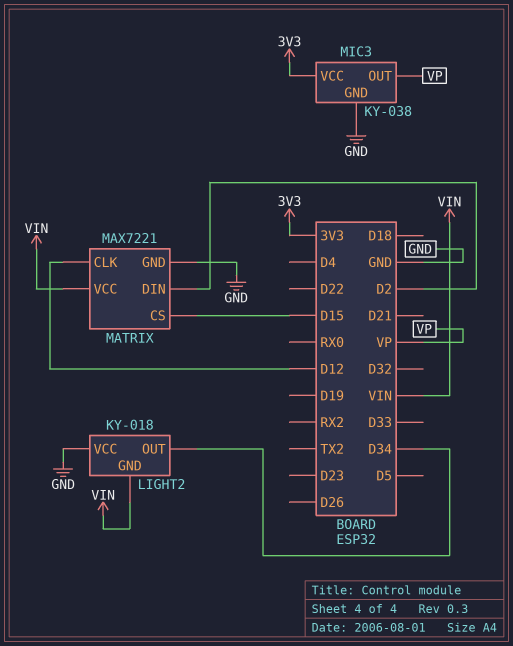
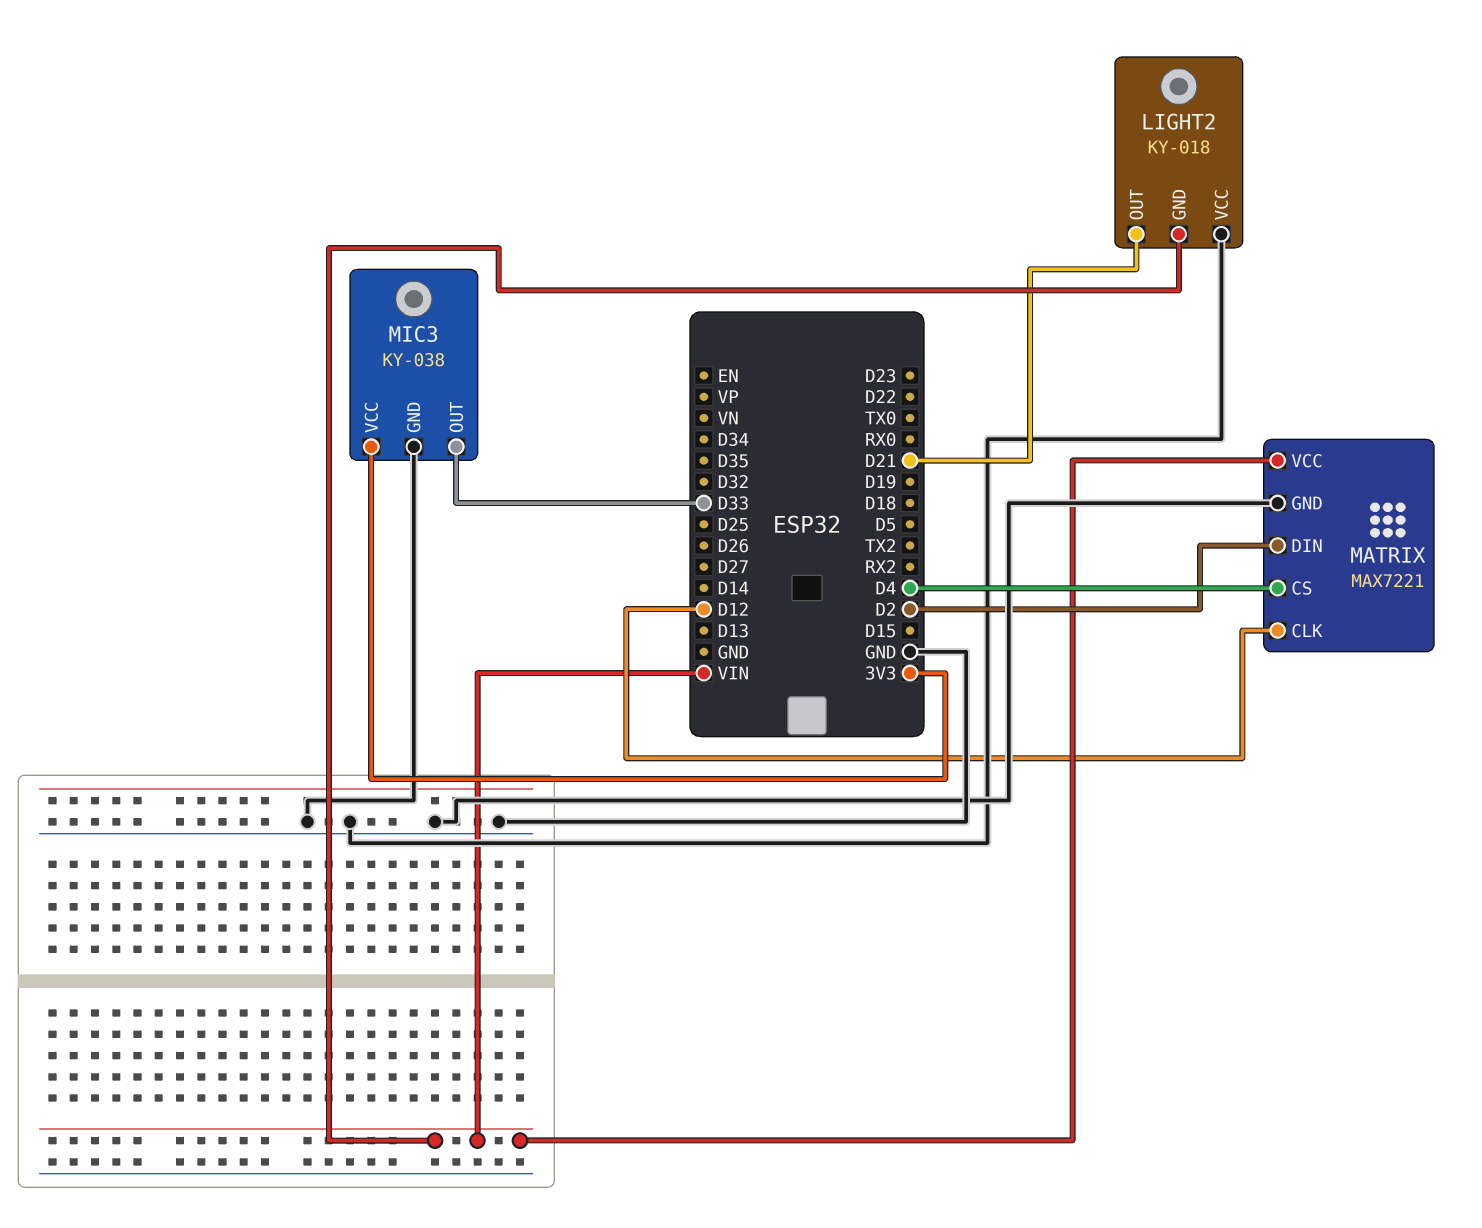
LIGHT2 pin OUT: D34 -> D21
MATRIX pin CS: D15 -> D4
MIC3 pin OUT: VP -> D33

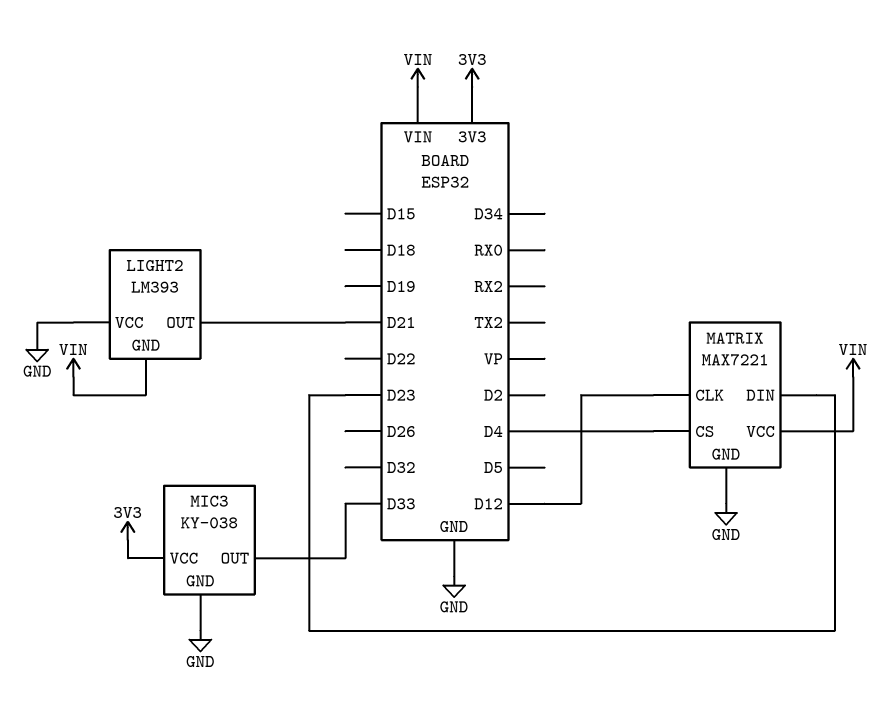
LIGHT2: KY-018 -> LM393
MATRIX pin DIN: D2 -> D23

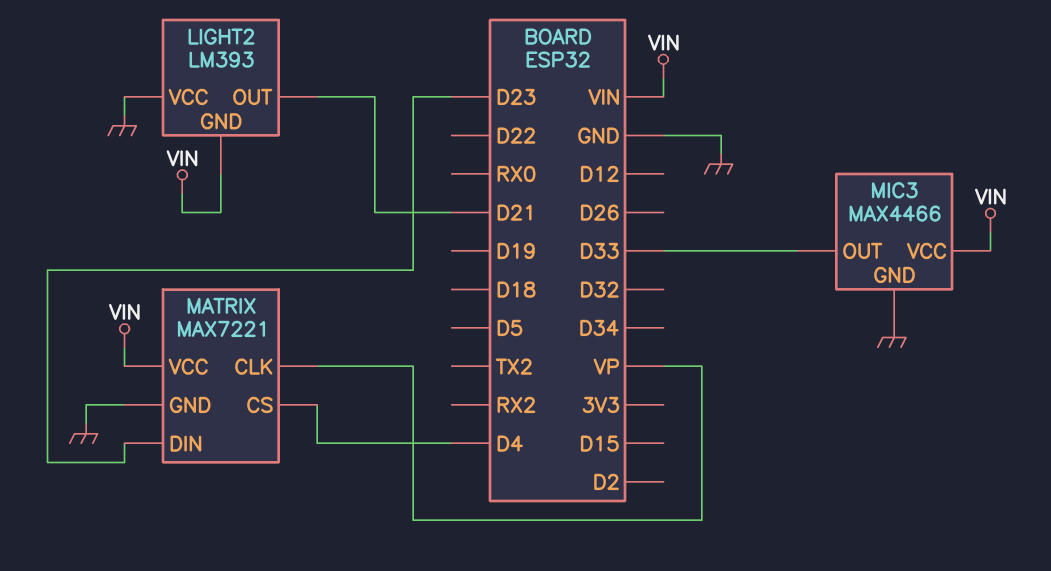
MATRIX pin CLK: D12 -> VP
MIC3: KY-038 -> MAX4466
MIC3 pin VCC: 3V3 -> VIN

